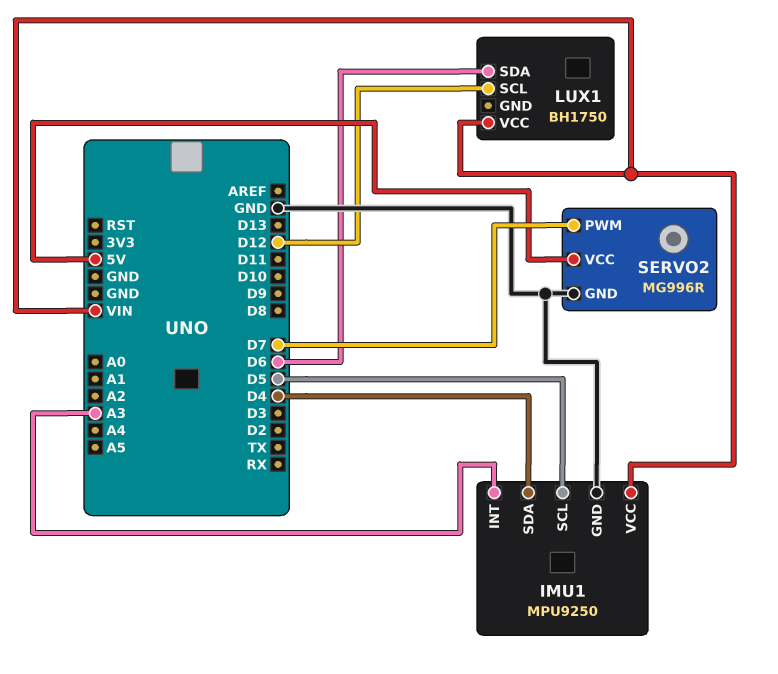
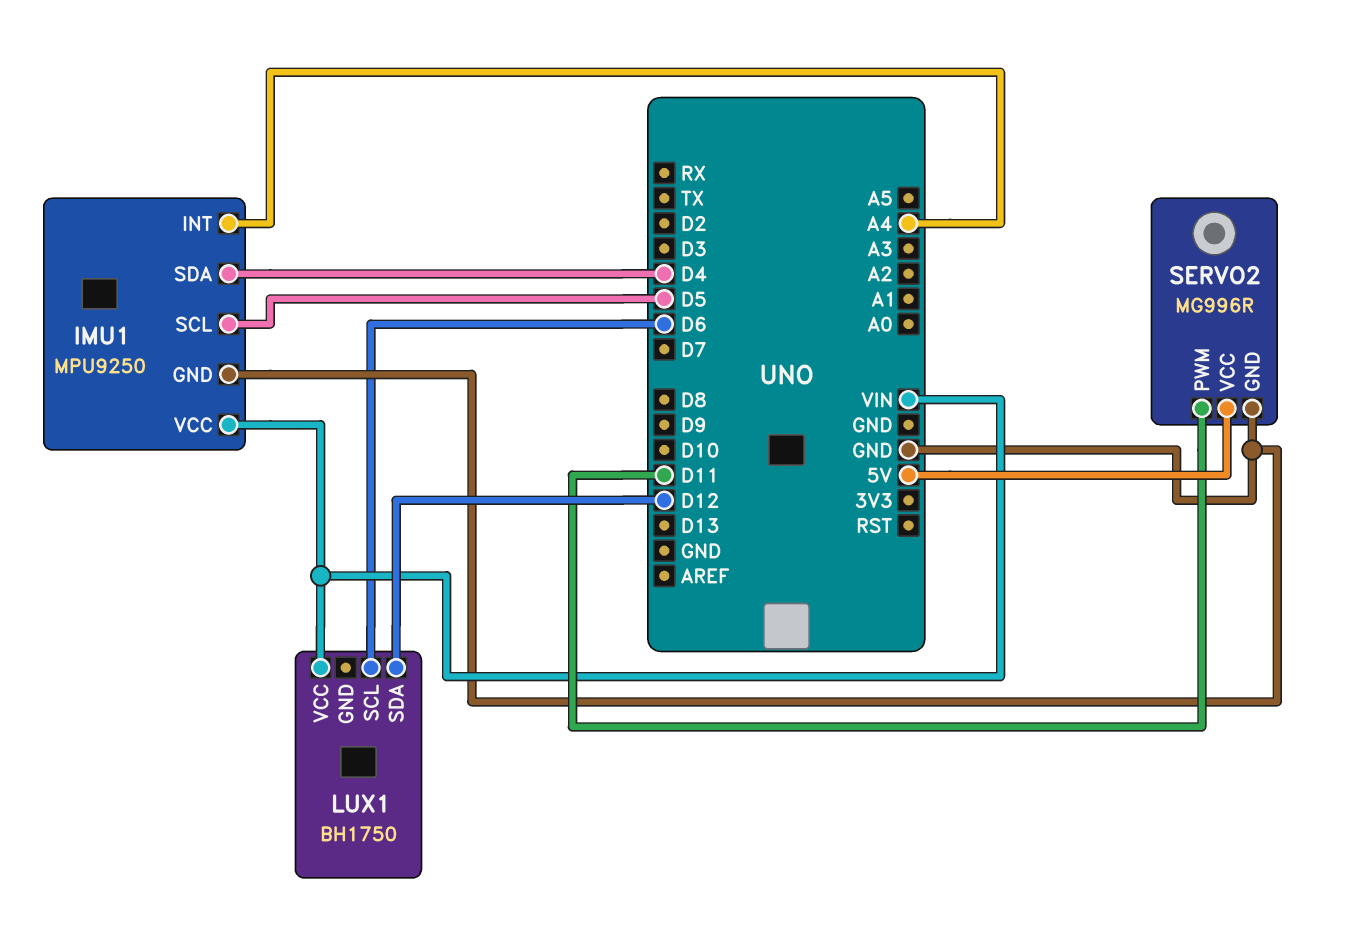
IMU1 pin INT: A3 -> A4
LUX1 pin SCL: D12 -> D6
LUX1 pin SDA: D6 -> D12
SERVO2 pin PWM: D7 -> D11

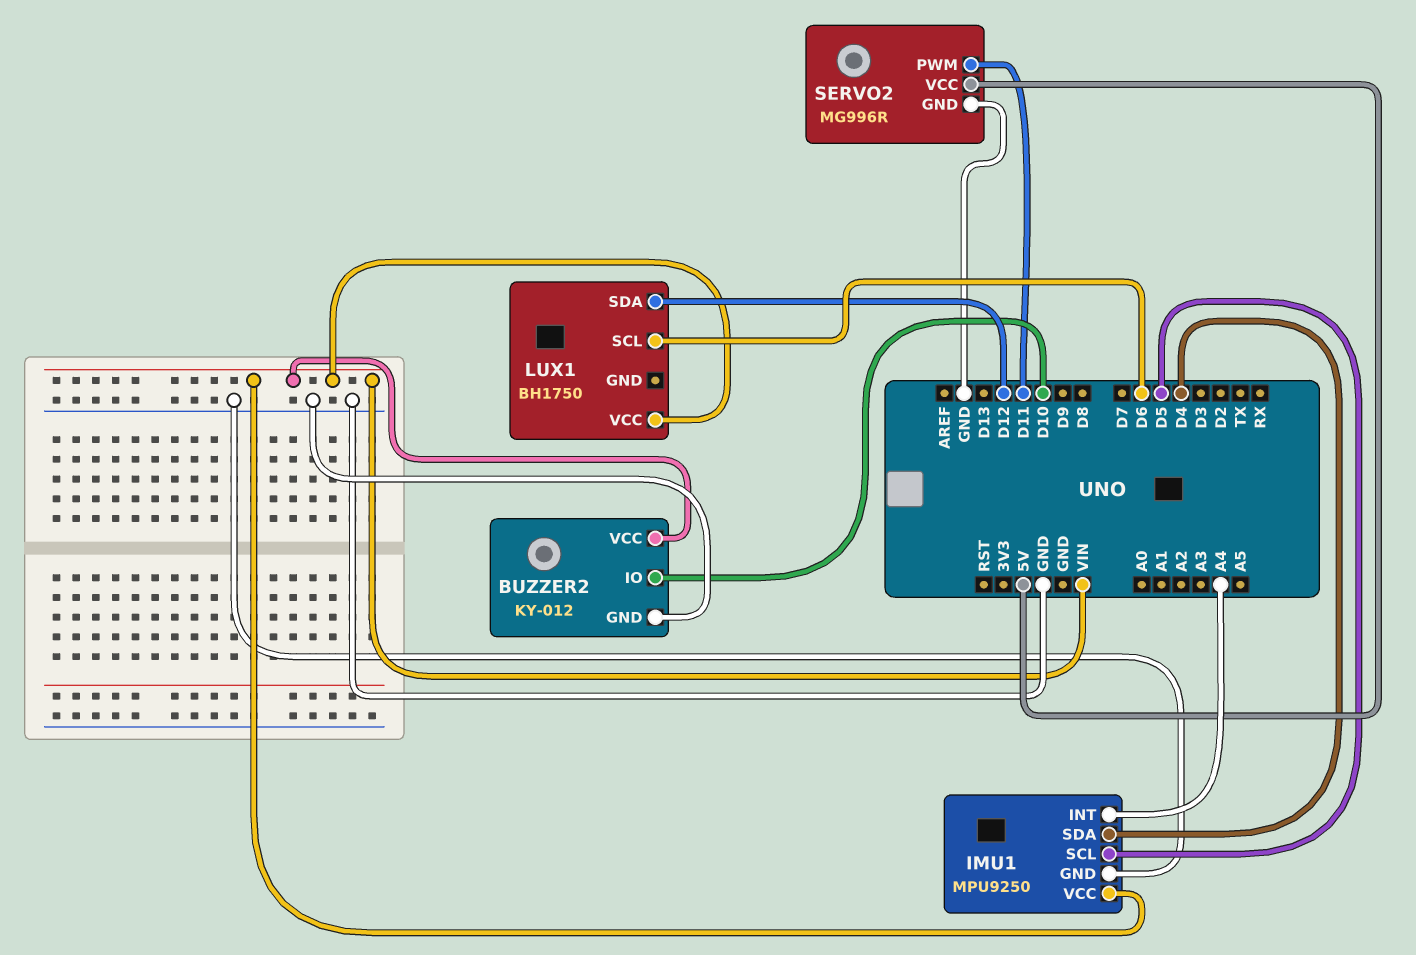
BUZZER2: none -> KY-012
BUZZER2 pin GND: none -> GND
BUZZER2 pin IO: none -> D10
BUZZER2 pin VCC: none -> VIN

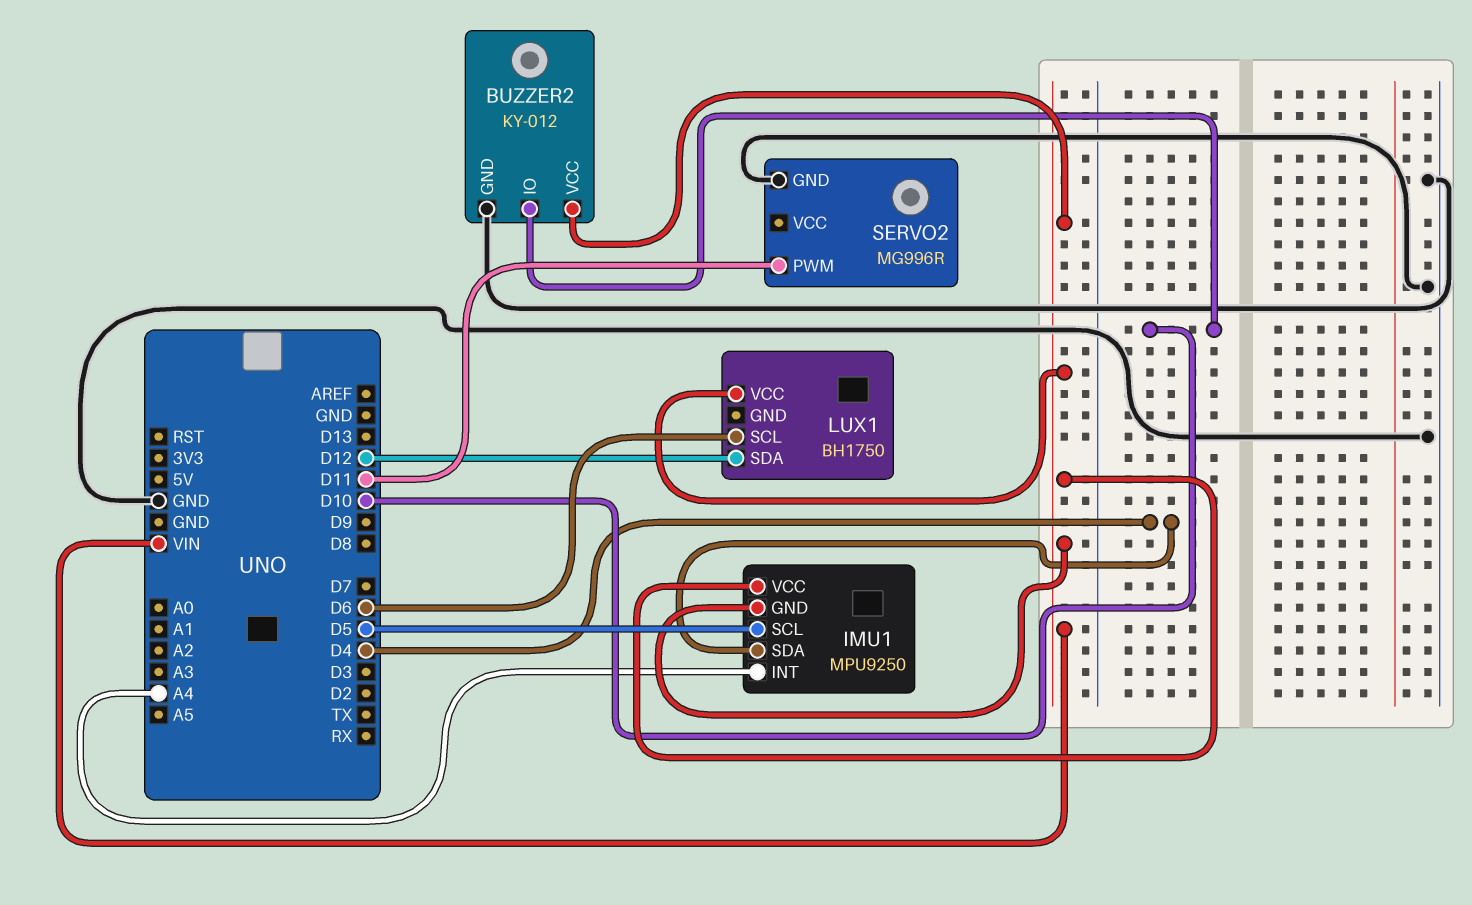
IMU1 pin GND: GND -> VIN
SERVO2 pin VCC: 5V -> none

